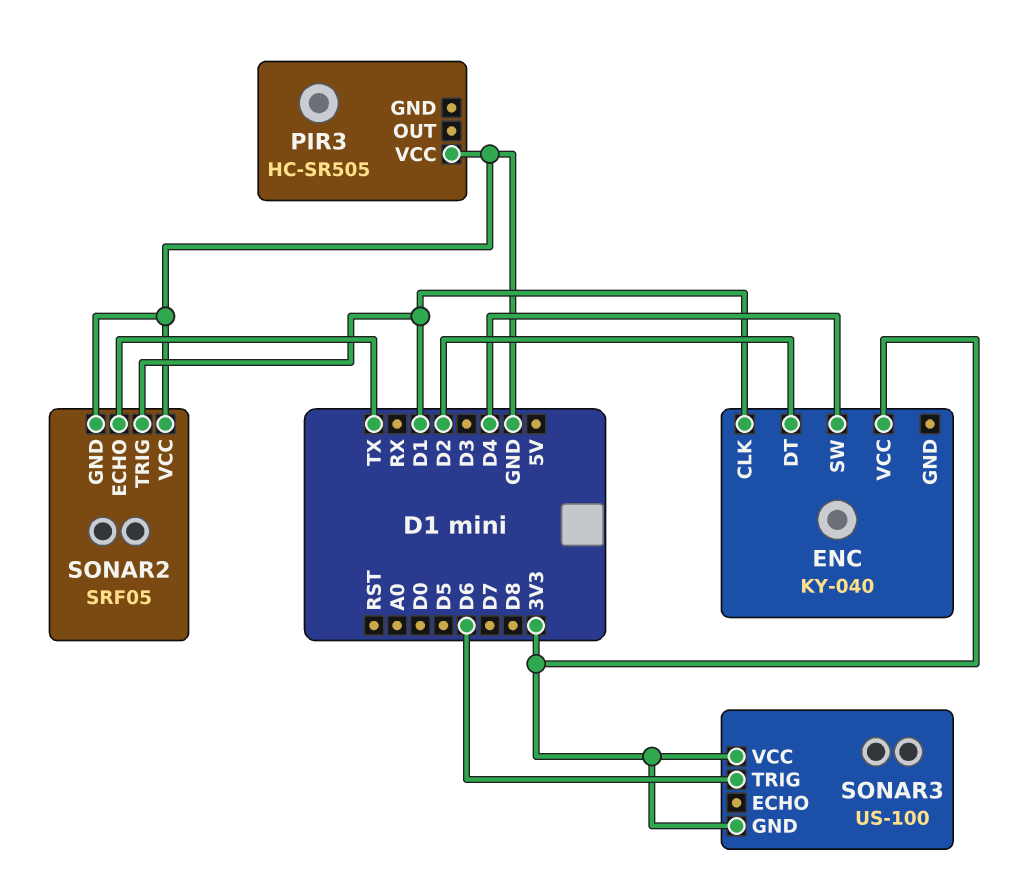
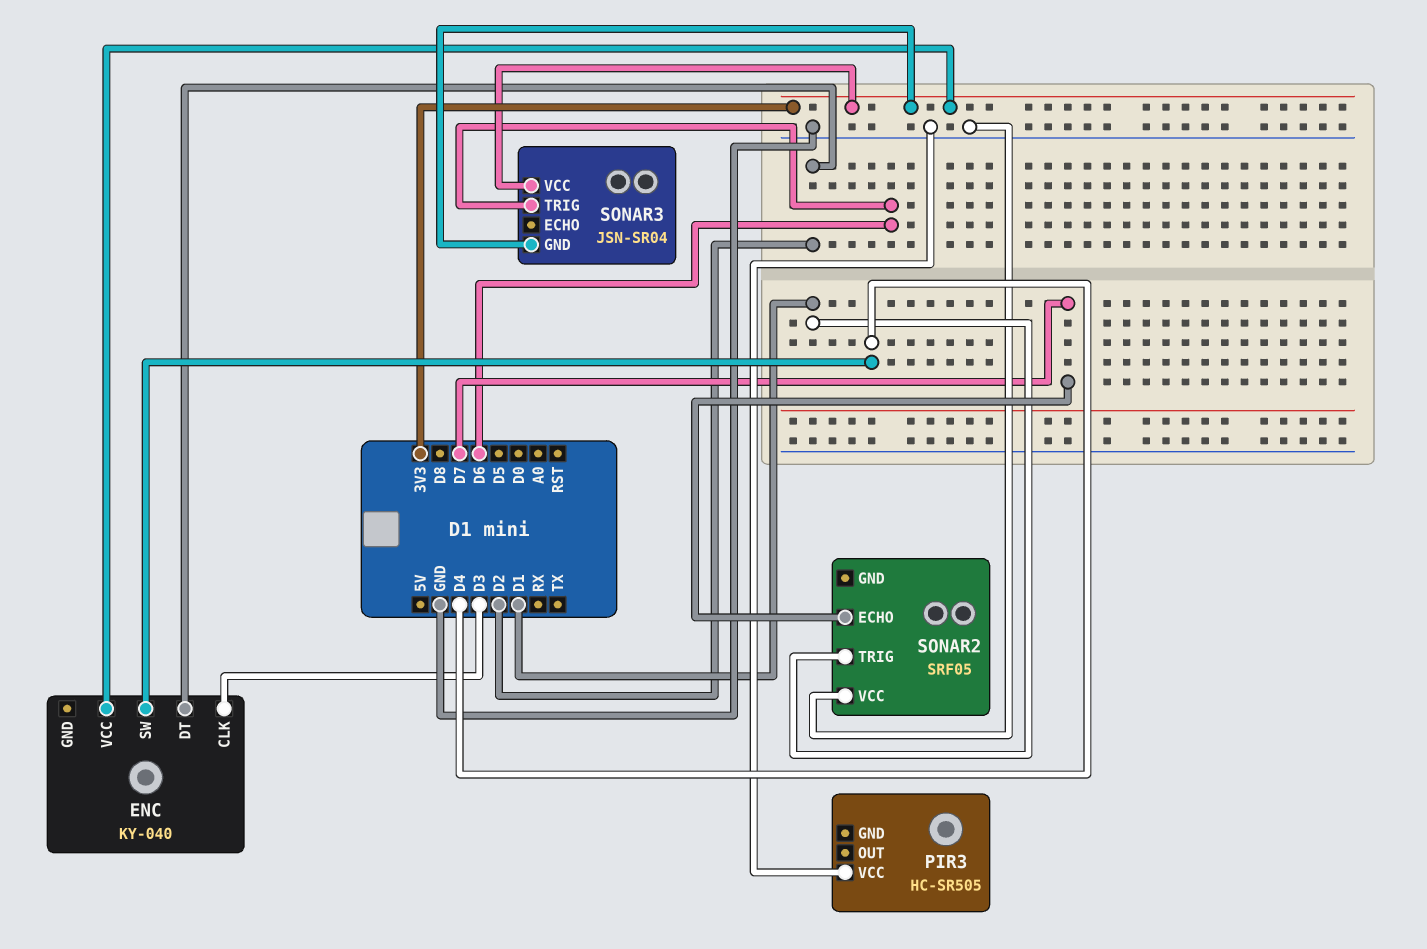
ENC pin CLK: D1 -> D3
SONAR2 pin ECHO: TX -> D7
SONAR2 pin GND: GND -> none
SONAR3: US-100 -> JSN-SR04

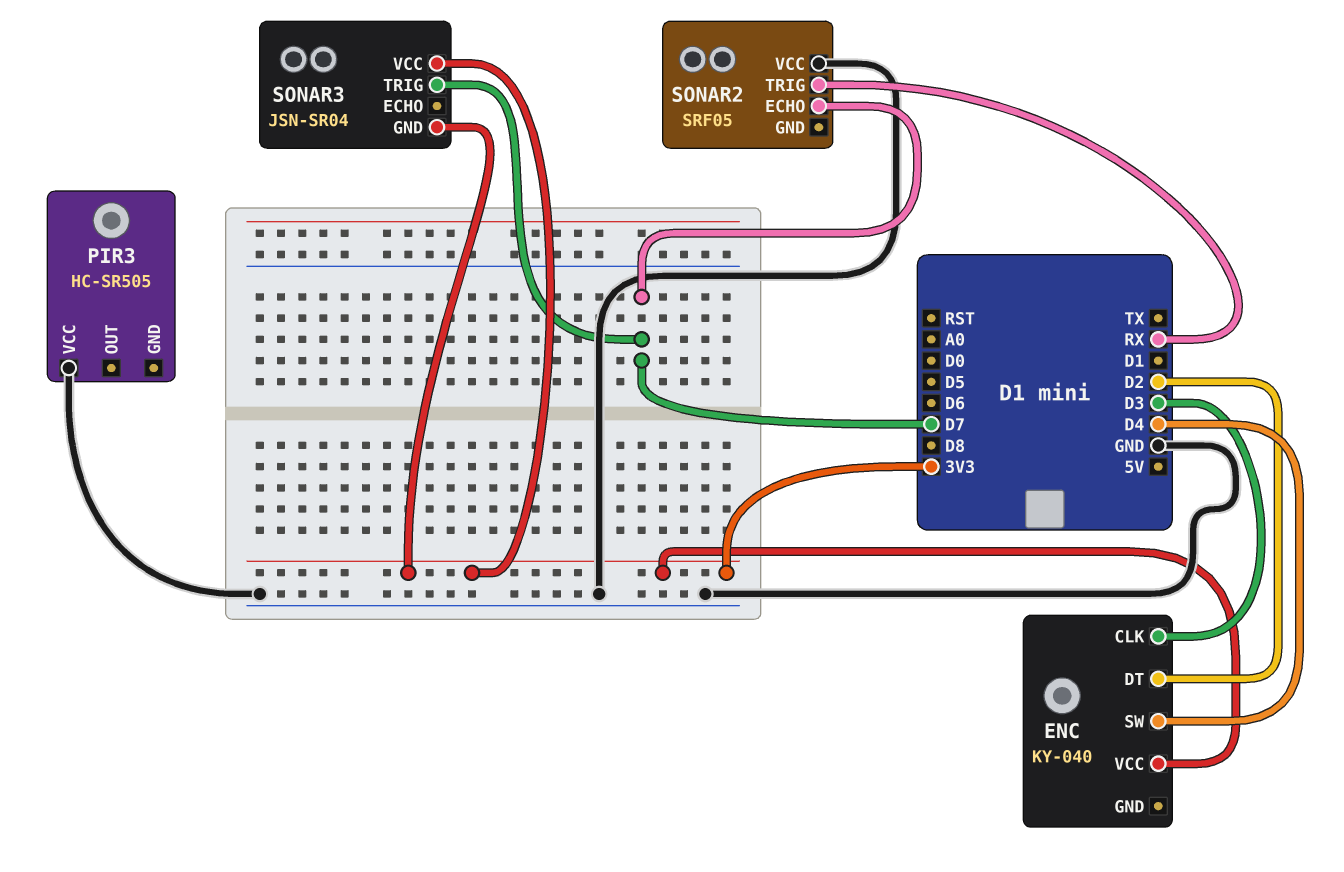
SONAR2 pin TRIG: D1 -> RX
SONAR3 pin TRIG: D6 -> D7

